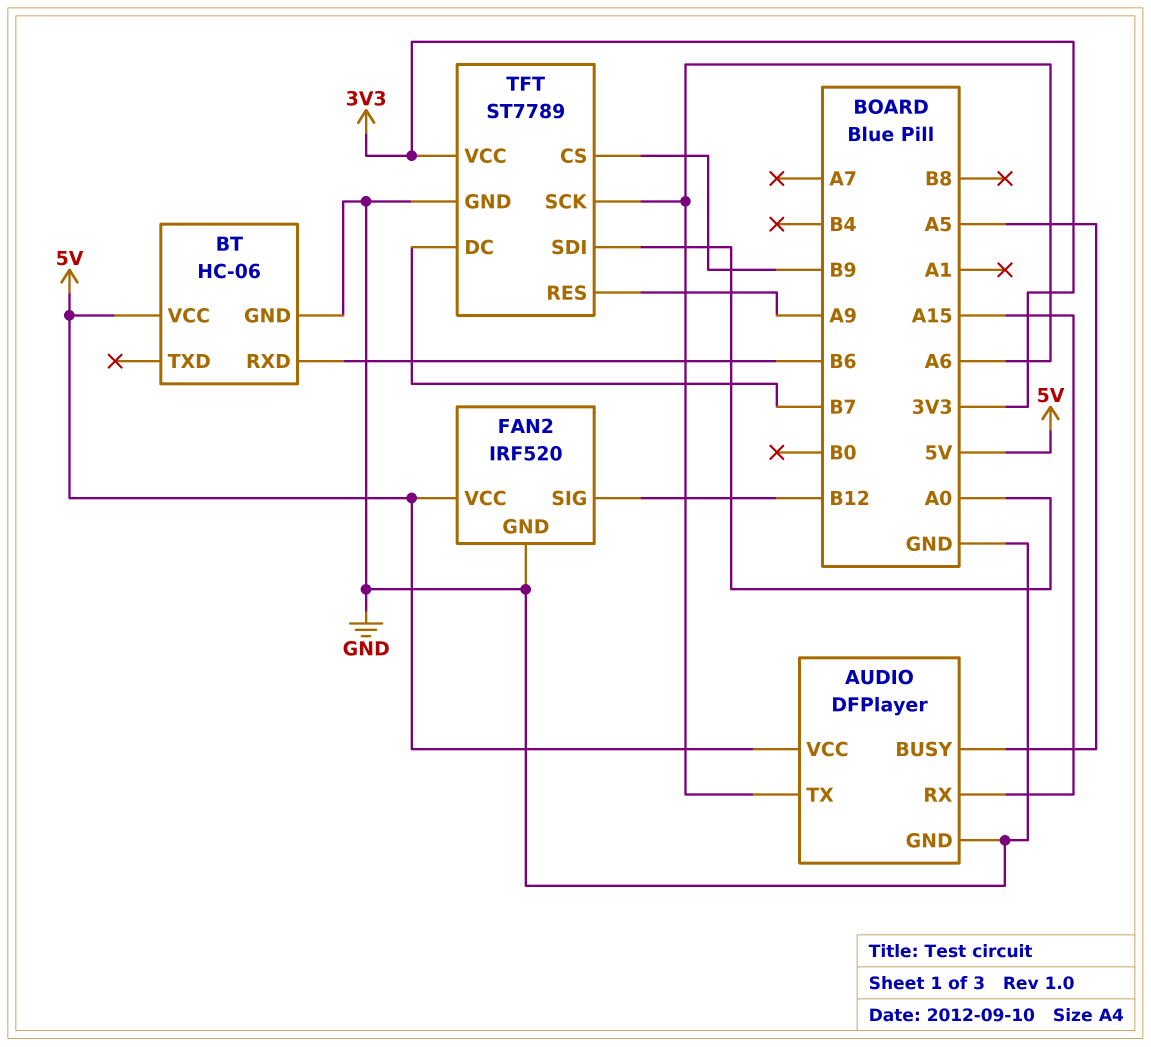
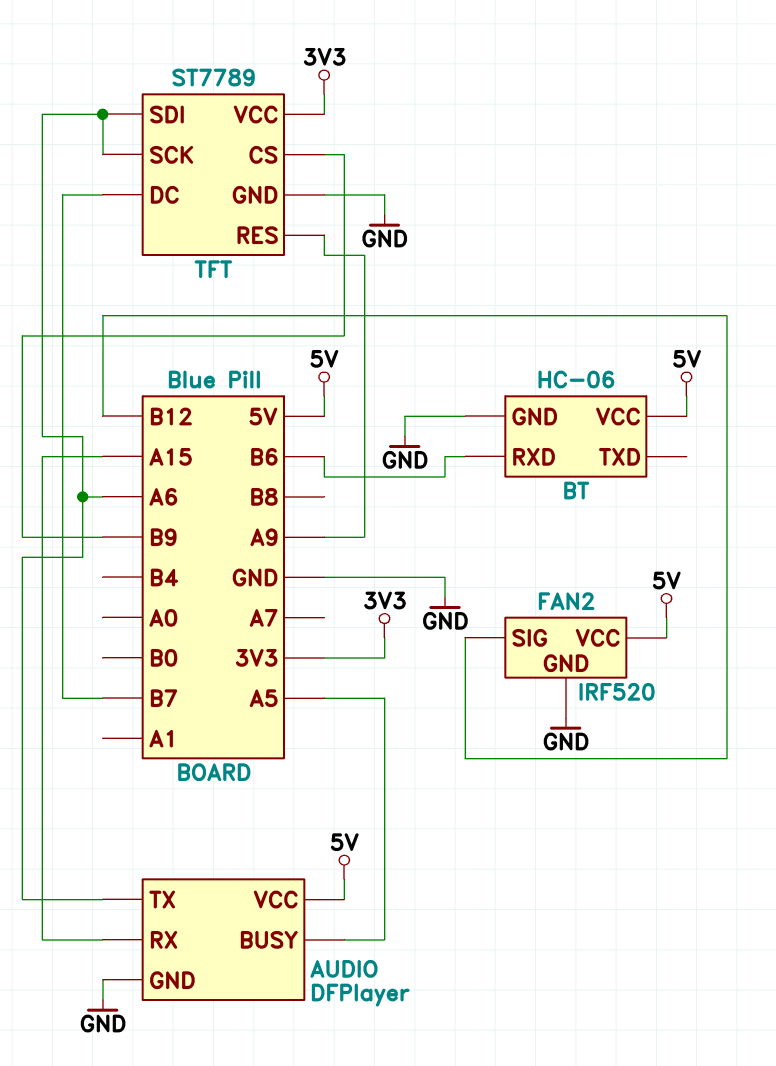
TFT pin SDI: A0 -> A6

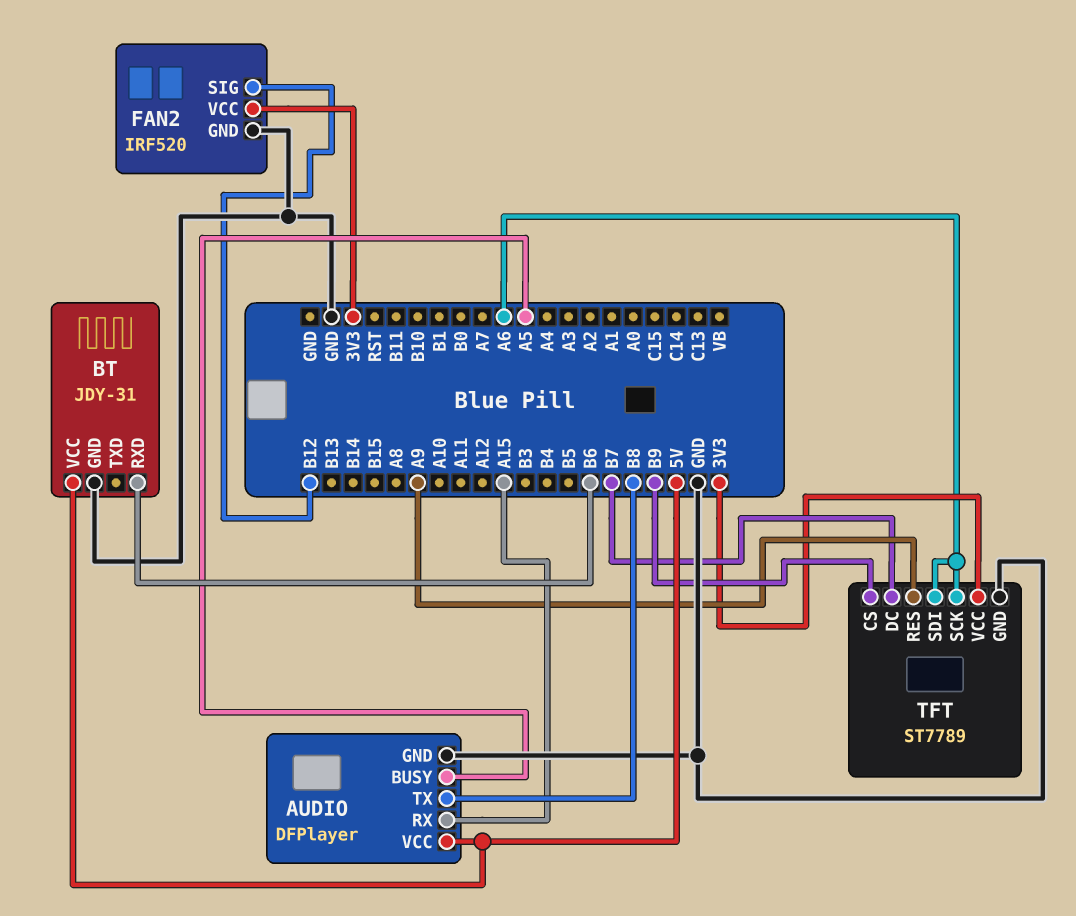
AUDIO pin TX: A6 -> B8
BT: HC-06 -> JDY-31
FAN2 pin VCC: 5V -> 3V3

